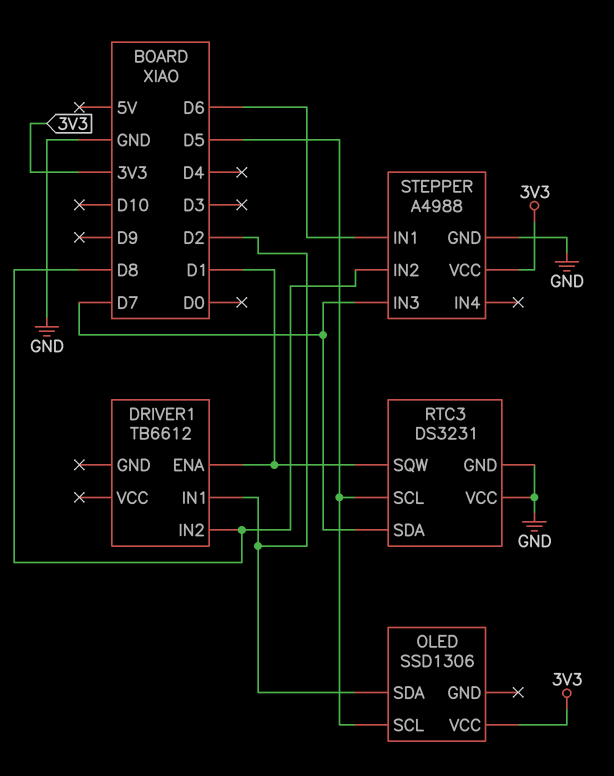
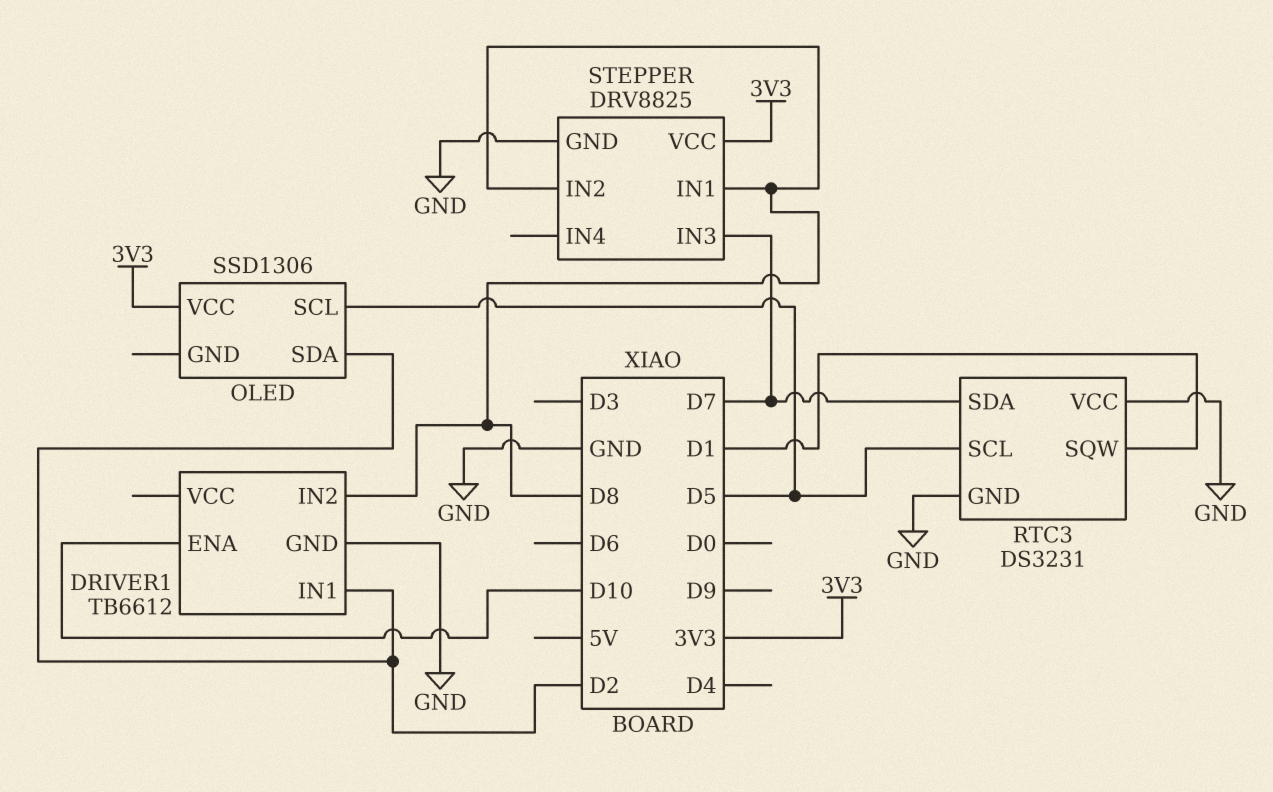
DRIVER1 pin ENA: D1 -> D10
DRIVER1 pin GND: none -> GND
STEPPER: A4988 -> DRV8825
STEPPER pin IN1: D6 -> D8

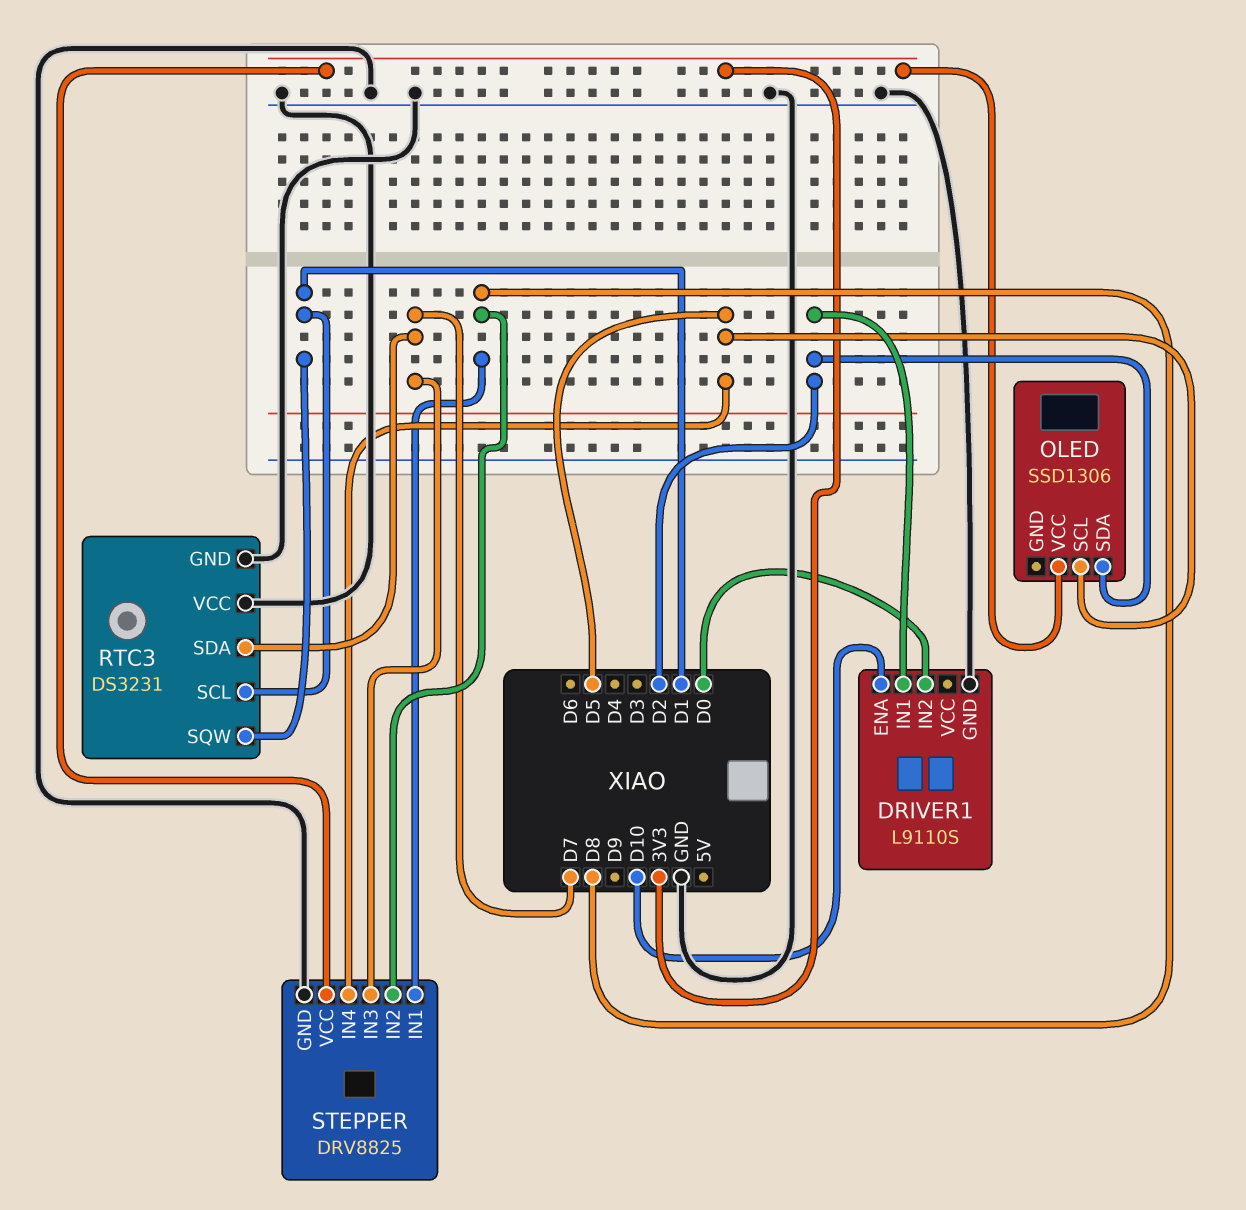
DRIVER1: TB6612 -> L9110S
DRIVER1 pin IN2: D8 -> D0
RTC3 pin SCL: D5 -> D1
STEPPER pin IN4: none -> D5

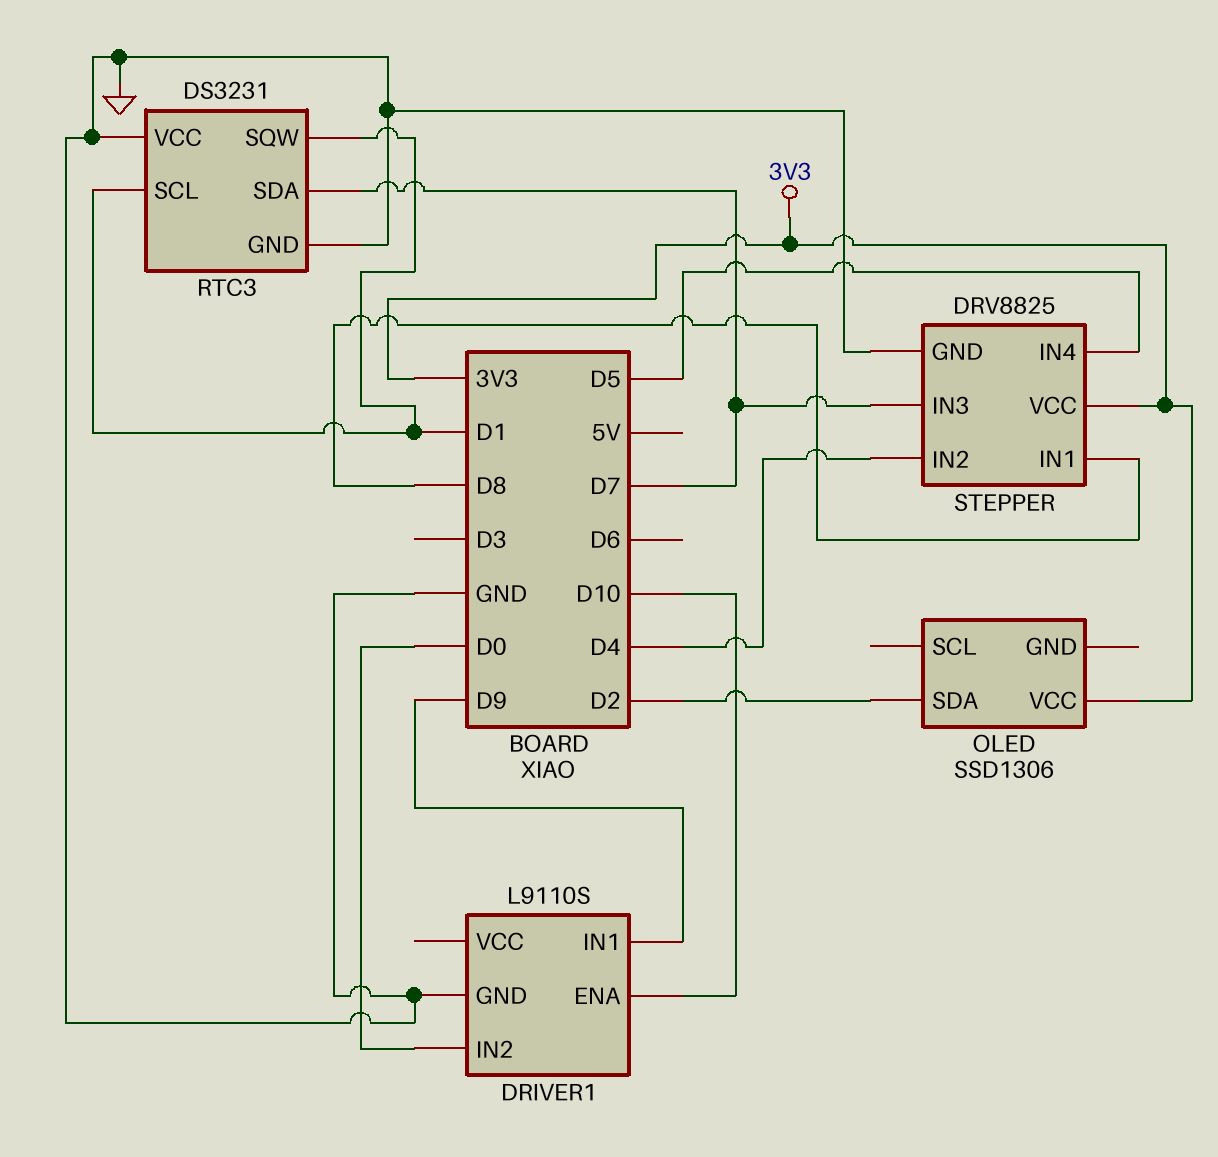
DRIVER1 pin IN1: D2 -> D9
OLED pin SCL: D5 -> none
STEPPER pin IN2: D8 -> D4

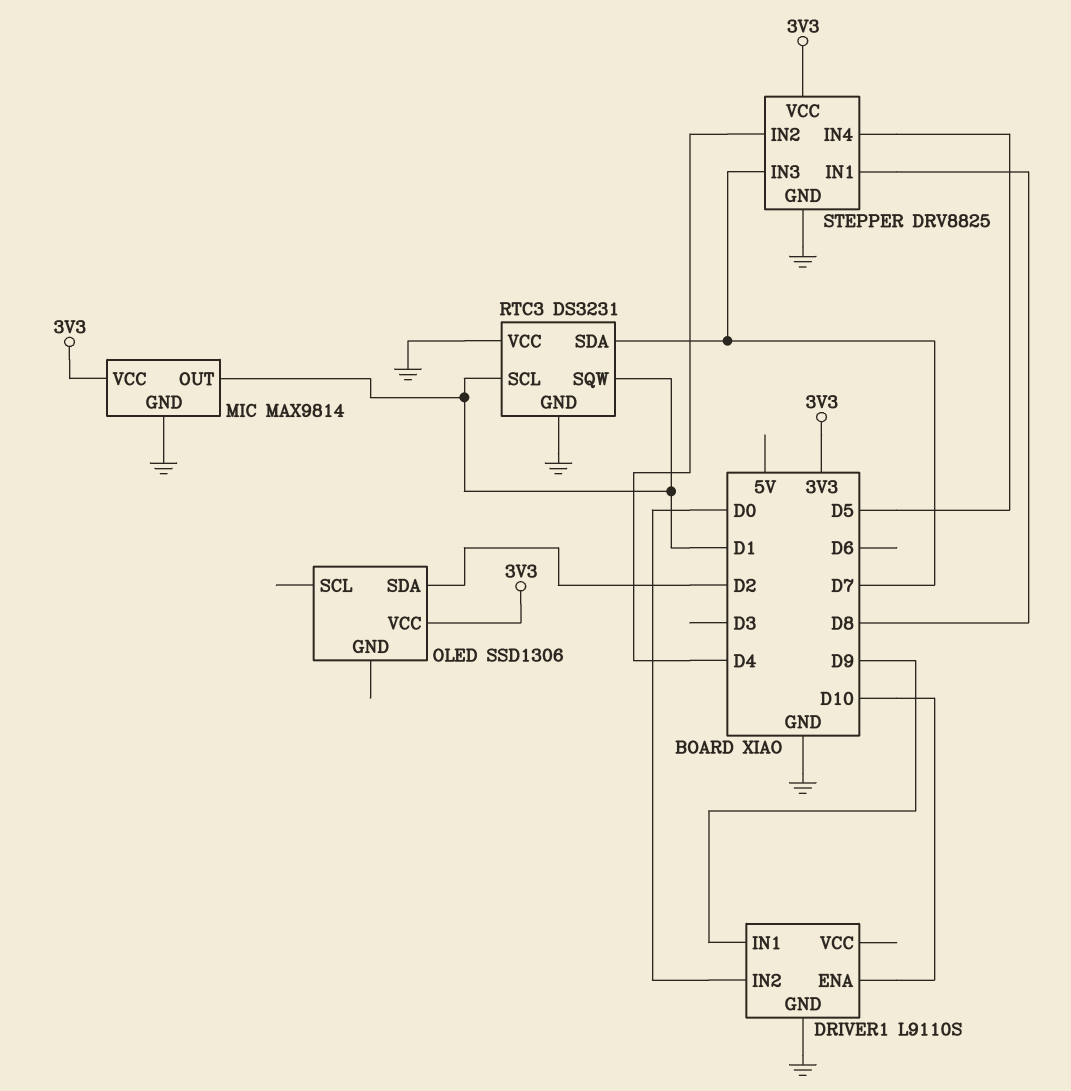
MIC: none -> MAX9814
MIC pin GND: none -> GND
MIC pin OUT: none -> D1
MIC pin VCC: none -> 3V3

